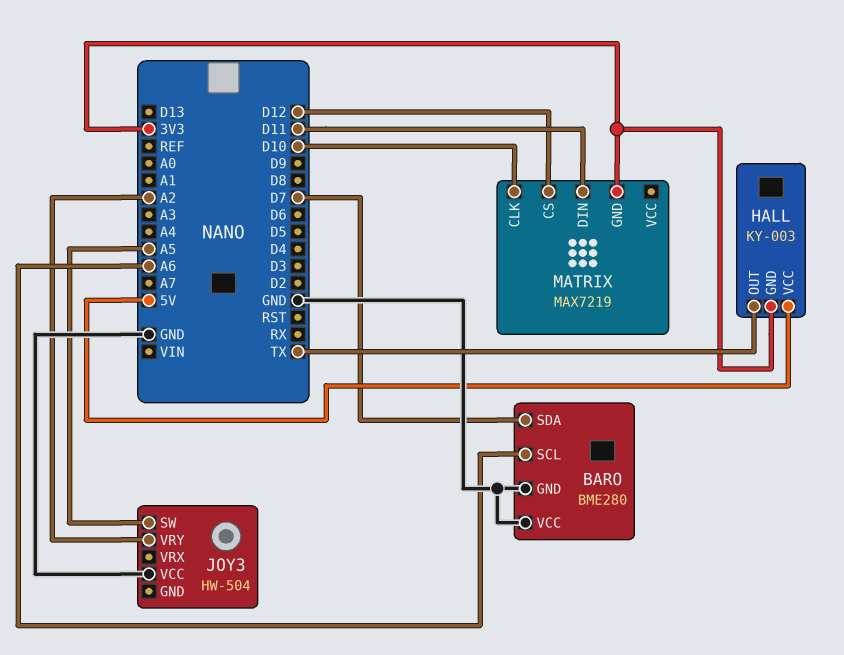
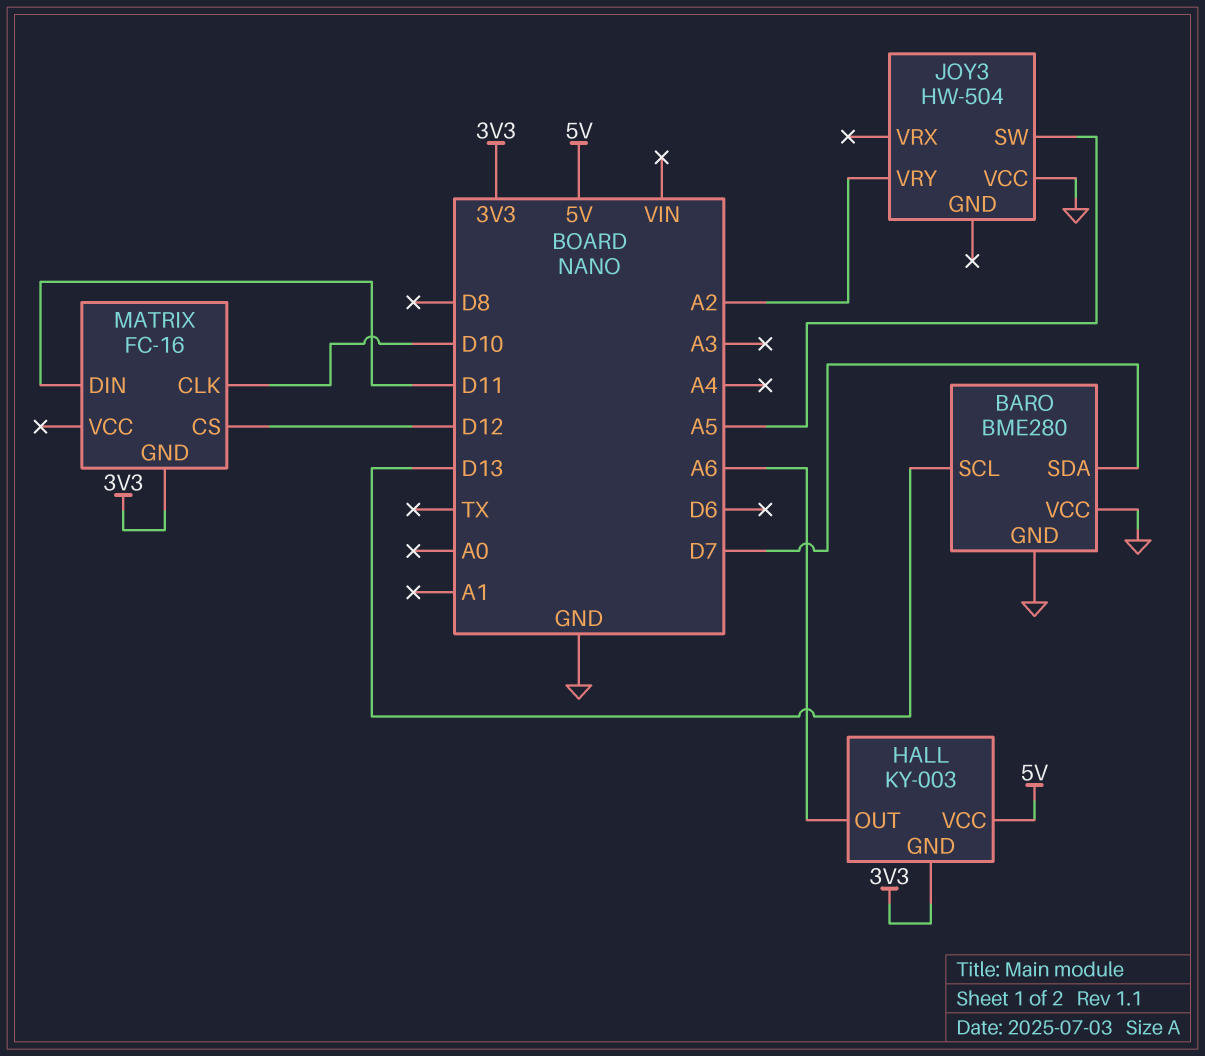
BARO pin SCL: A6 -> D13
HALL pin OUT: TX -> A6
MATRIX: MAX7219 -> FC-16

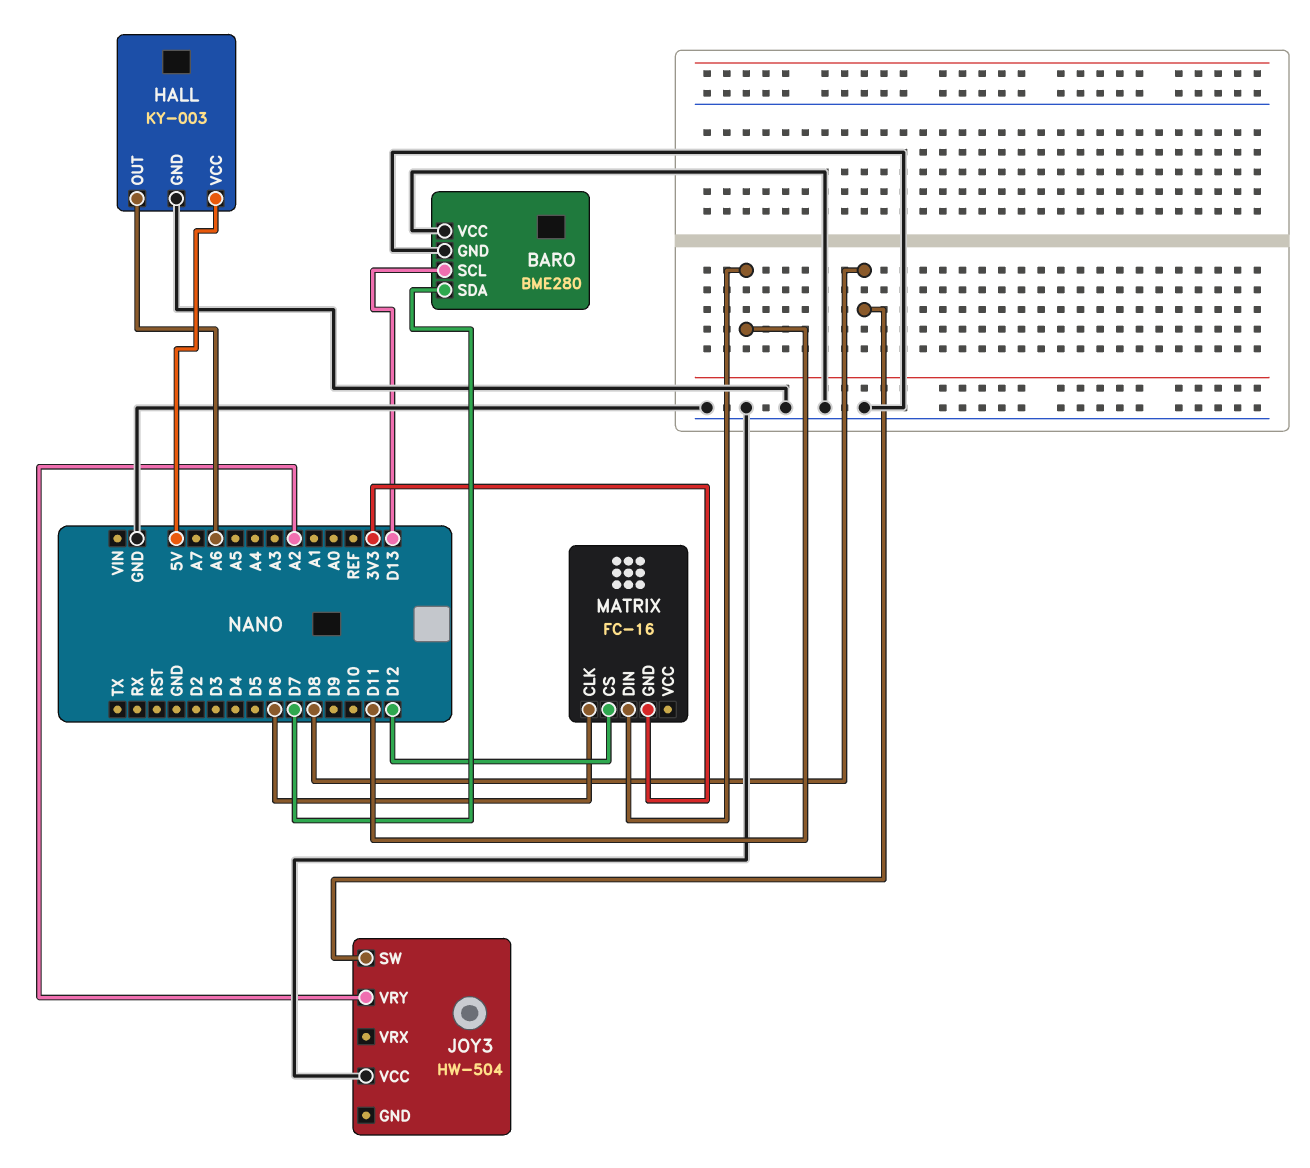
HALL pin GND: 3V3 -> GND
JOY3 pin SW: A5 -> D8
MATRIX pin CLK: D10 -> D6

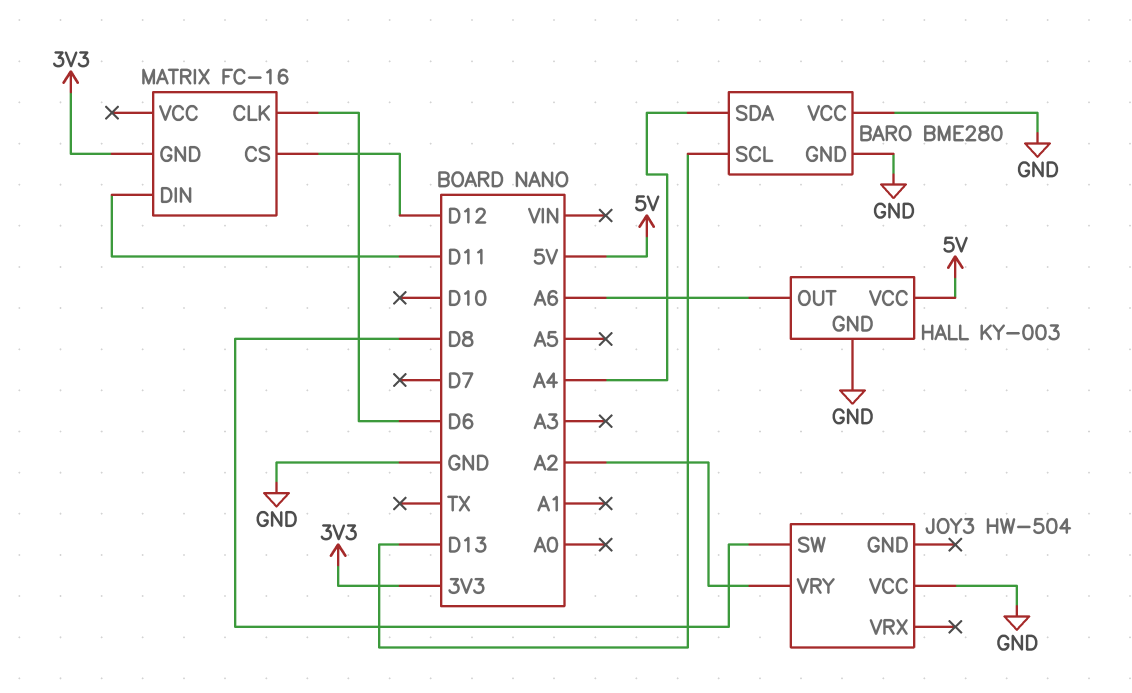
BARO pin SDA: D7 -> A4

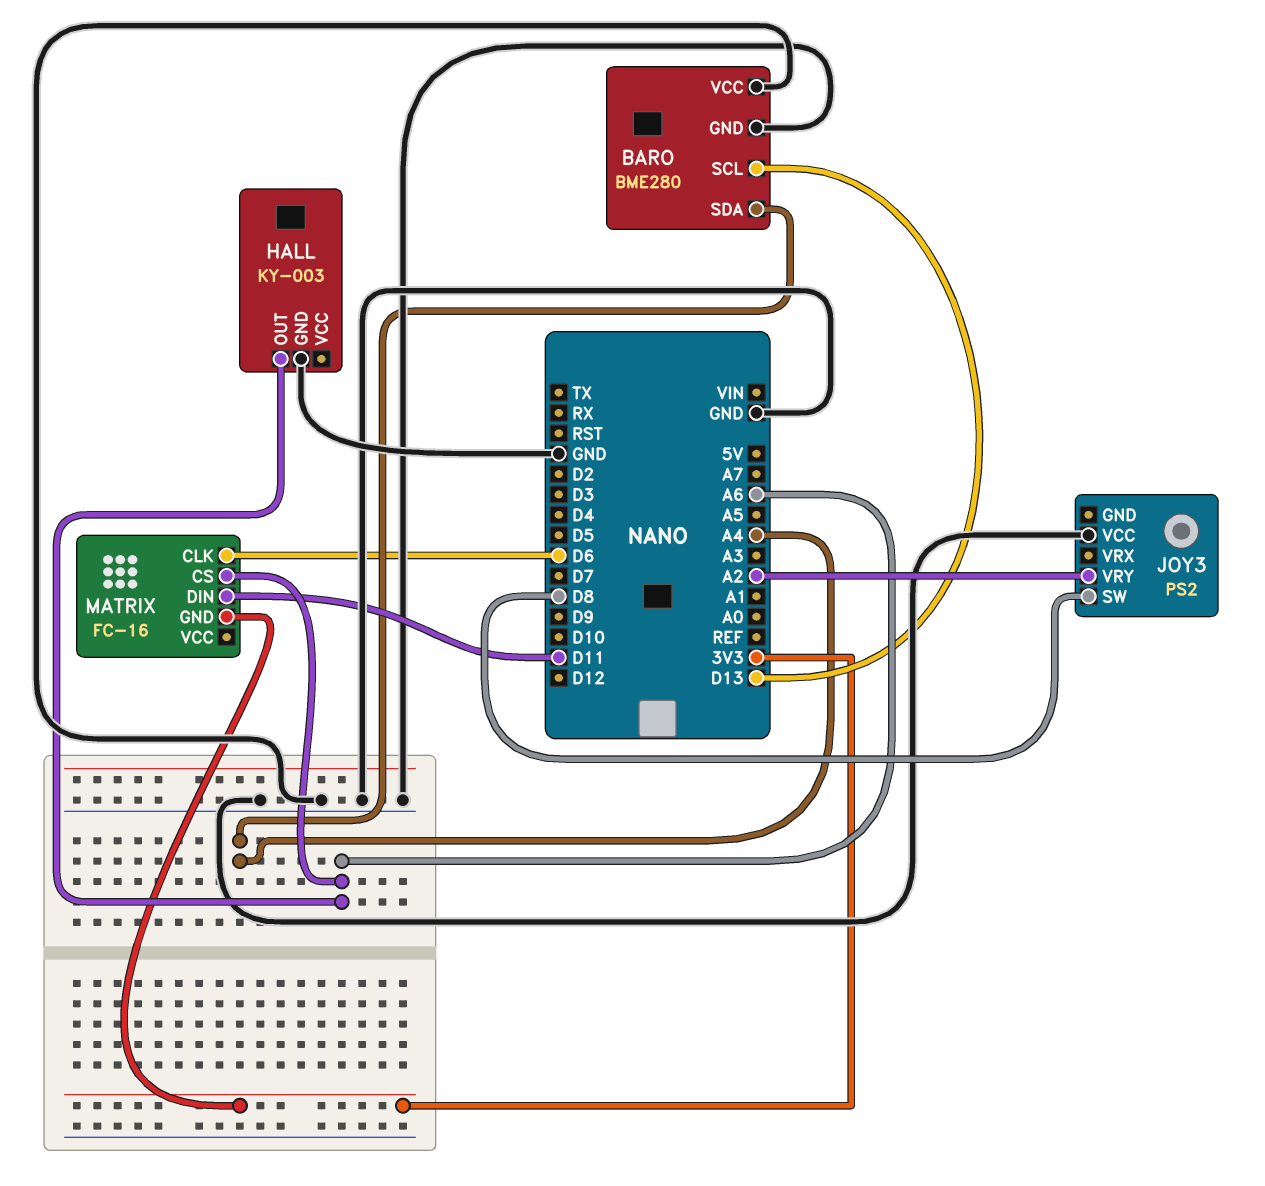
HALL pin VCC: 5V -> none
JOY3: HW-504 -> PS2
MATRIX pin CS: D12 -> A6

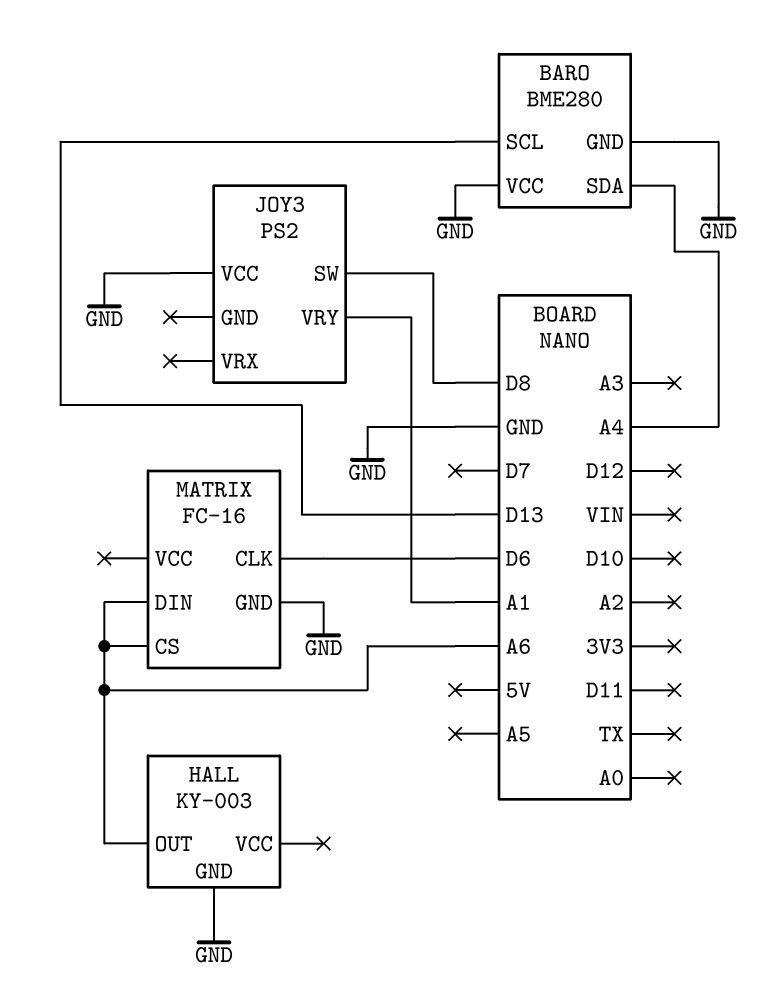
JOY3 pin VRY: A2 -> A1
MATRIX pin DIN: D11 -> A6
MATRIX pin GND: 3V3 -> GND

